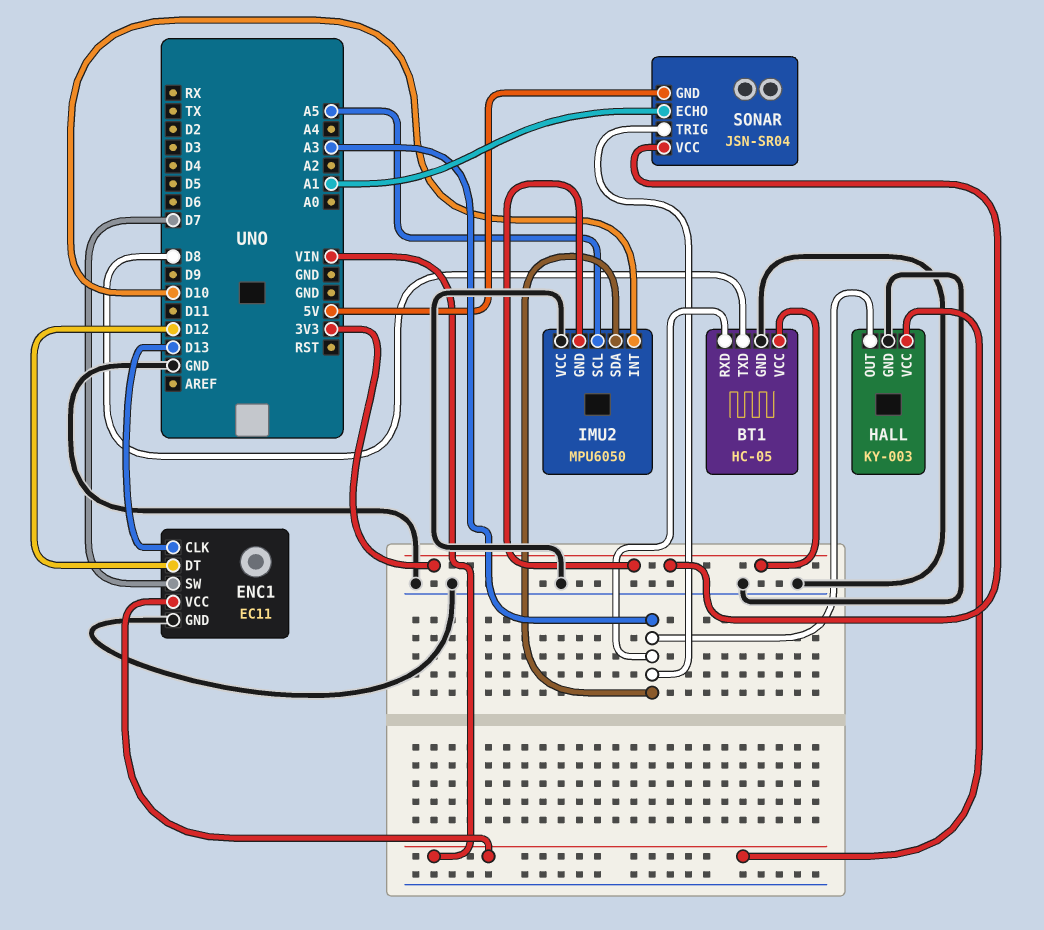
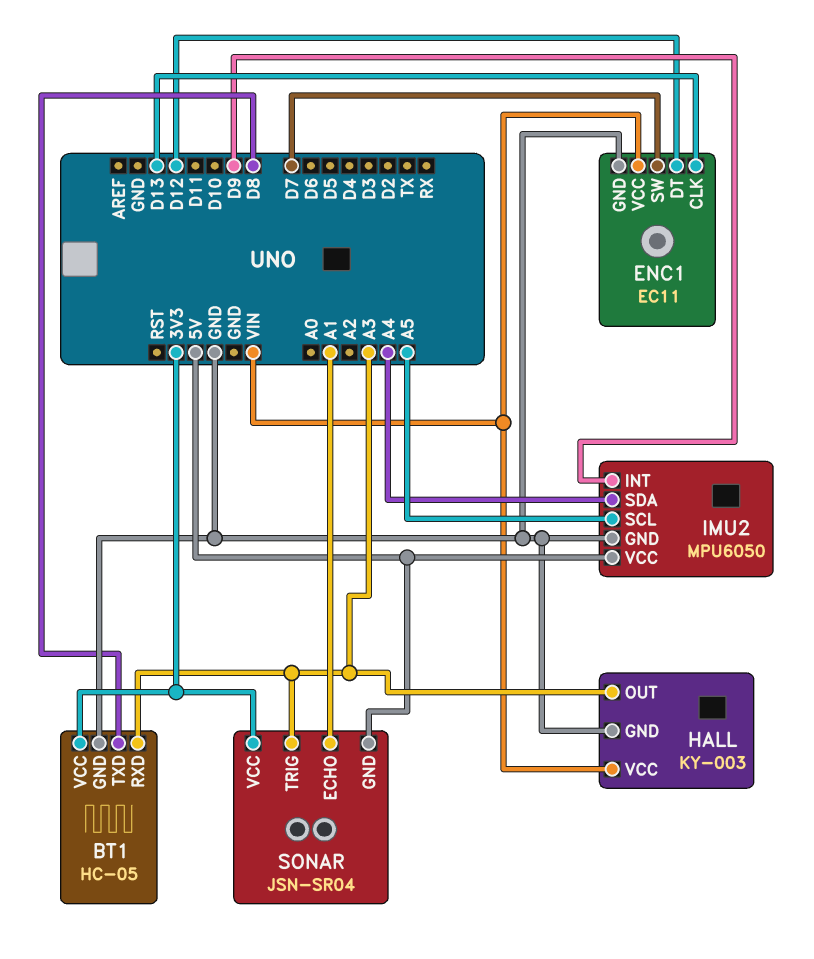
IMU2 pin GND: 3V3 -> GND
IMU2 pin INT: D10 -> D9
IMU2 pin SDA: A3 -> A4
IMU2 pin VCC: GND -> 5V

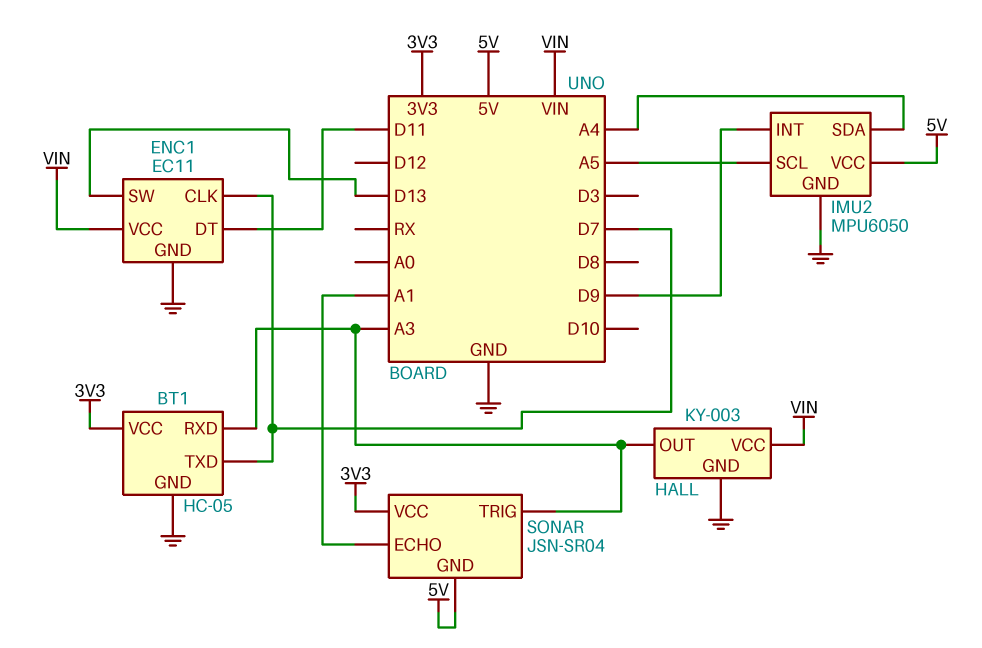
BT1 pin TXD: D8 -> D7
ENC1 pin CLK: D13 -> D7
ENC1 pin DT: D12 -> D11
ENC1 pin SW: D7 -> D13

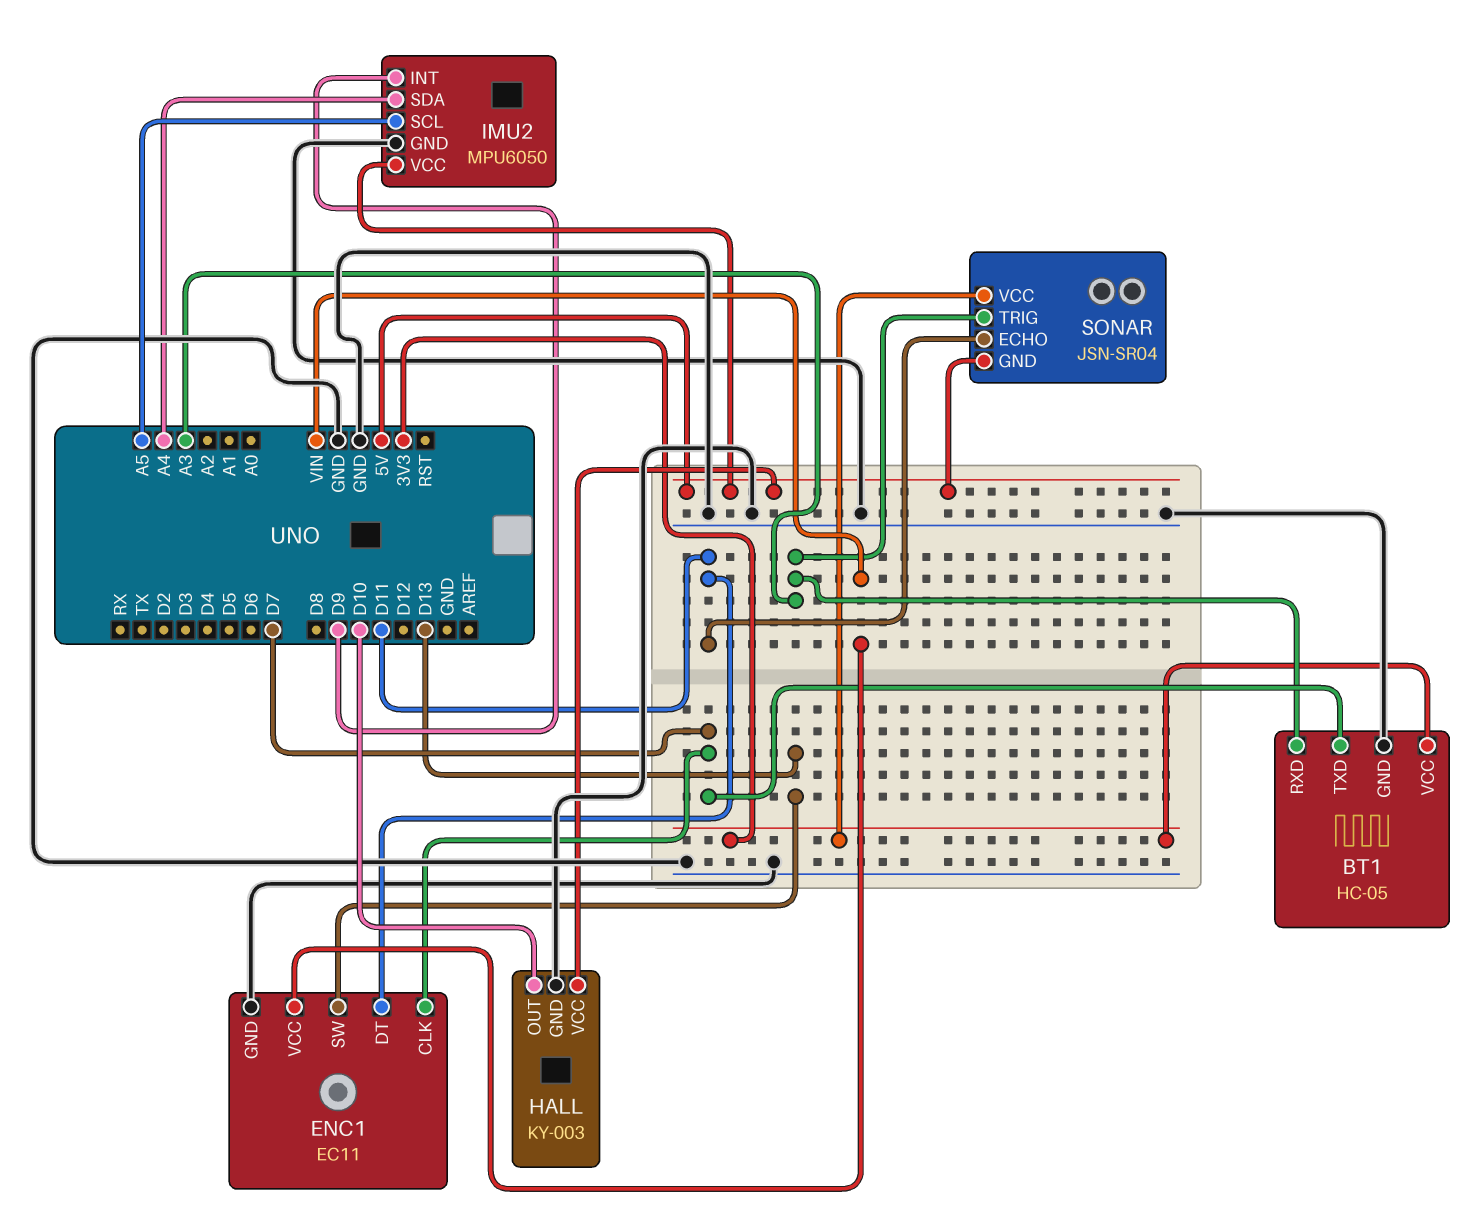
HALL pin OUT: A3 -> D10
HALL pin VCC: VIN -> 5V
SONAR pin ECHO: A1 -> D11

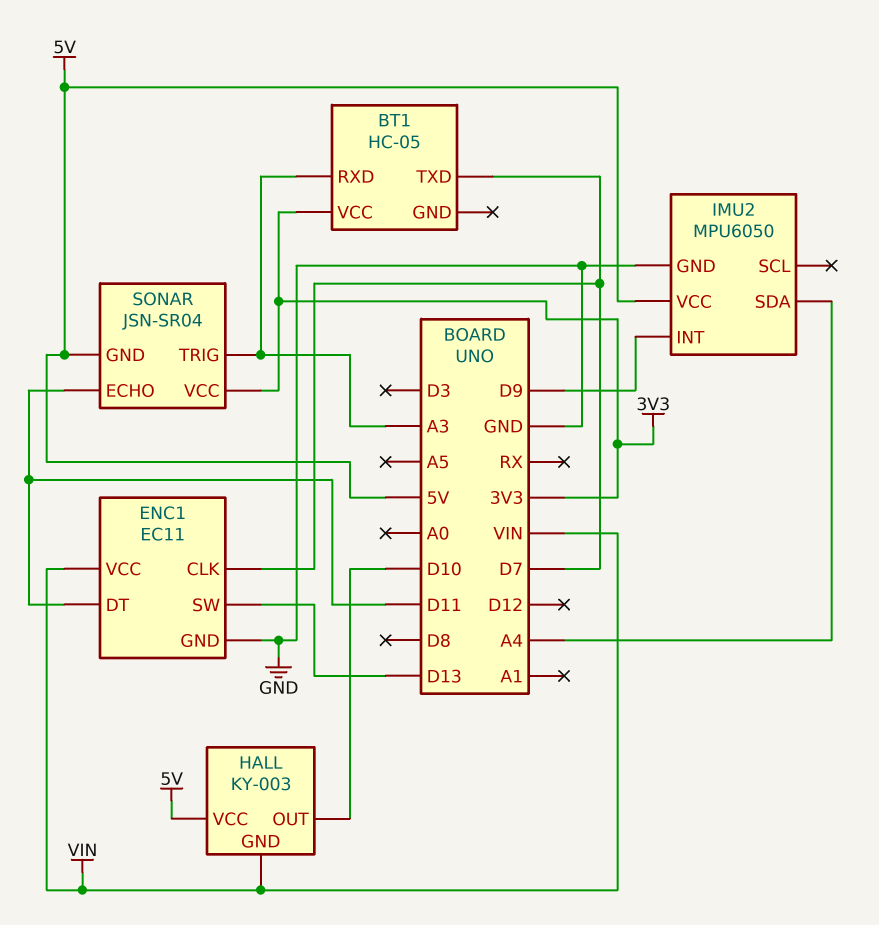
BT1 pin GND: GND -> none
HALL pin GND: GND -> VIN
IMU2 pin SCL: A5 -> none

